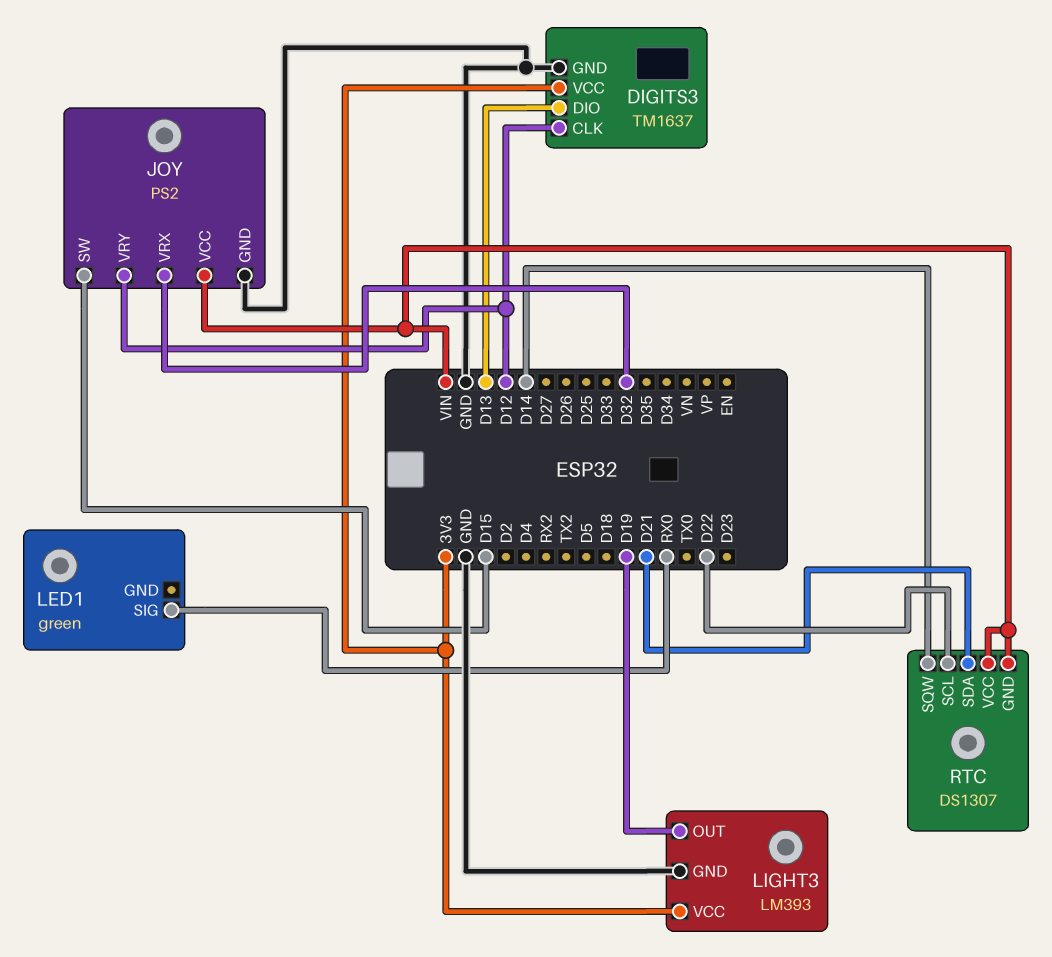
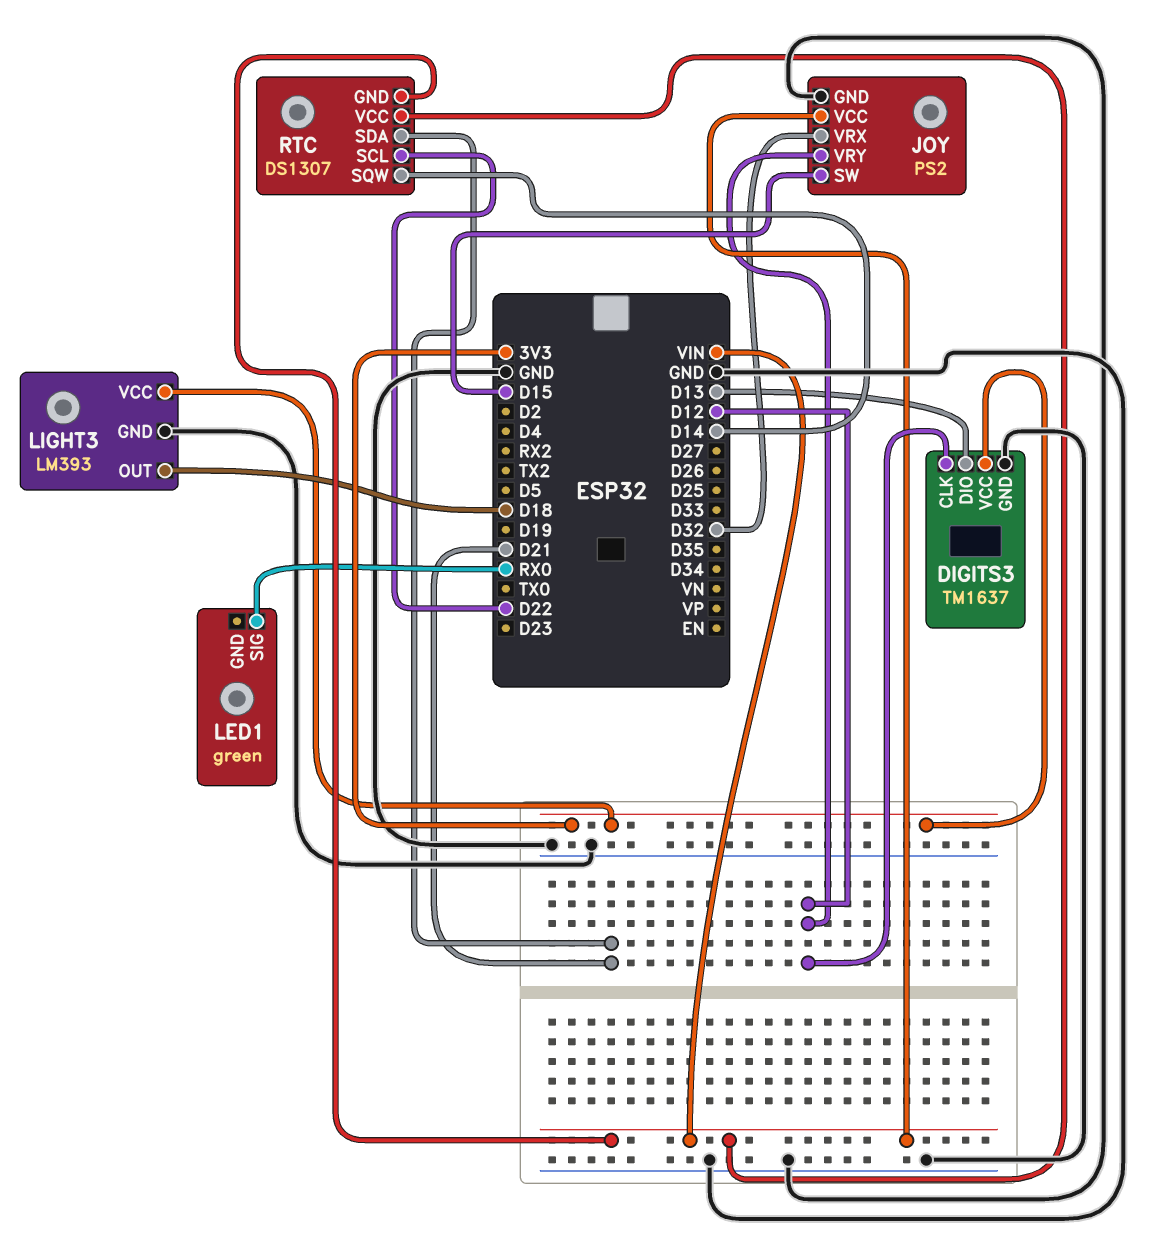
LIGHT3 pin OUT: D19 -> D18

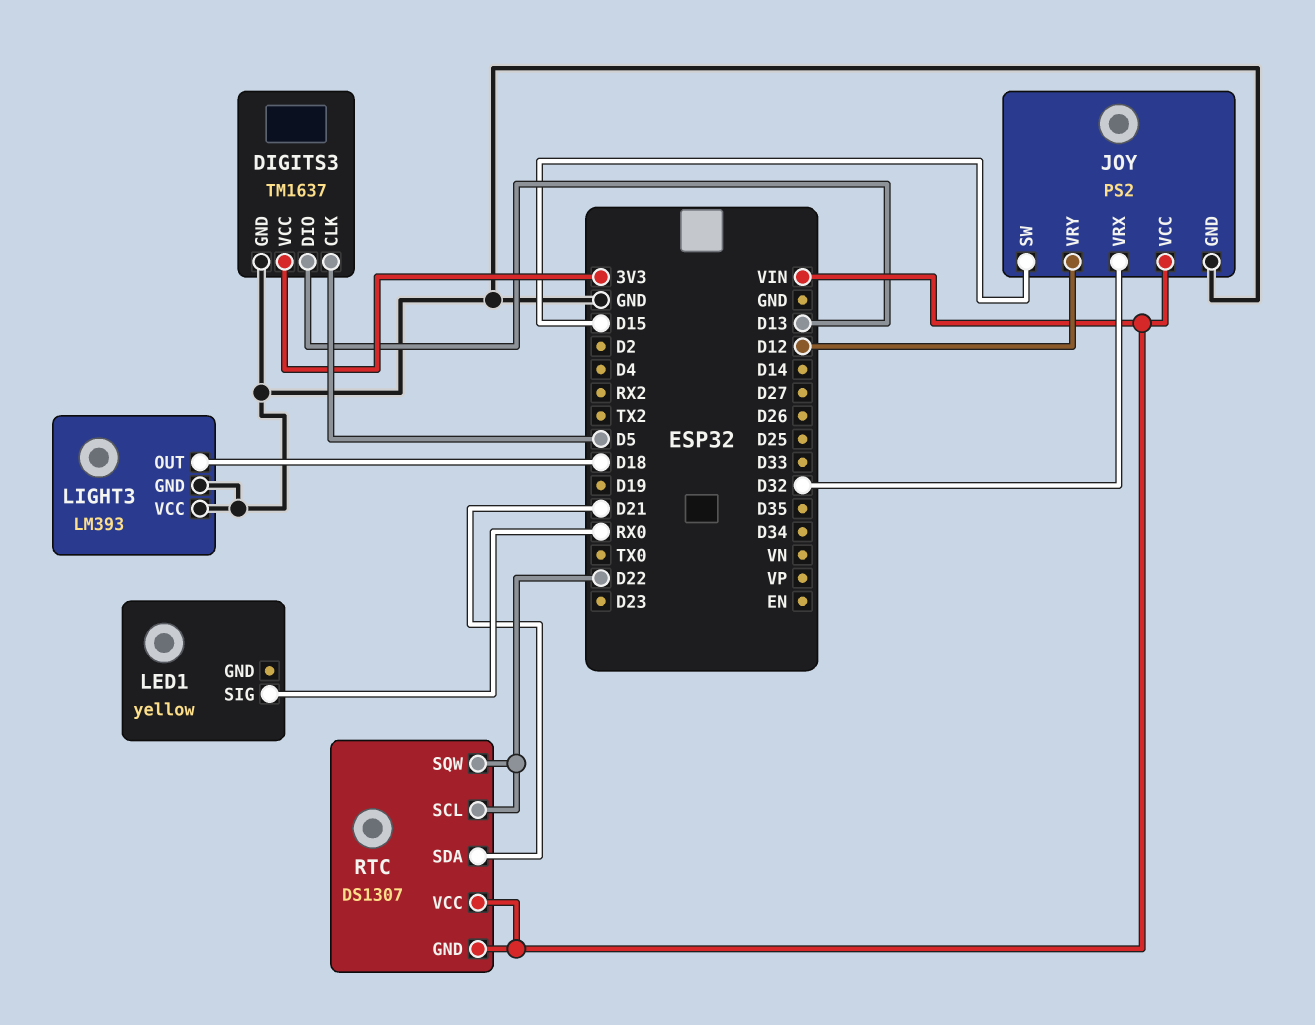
DIGITS3 pin CLK: D12 -> D5
LED1: green -> yellow
LIGHT3 pin VCC: 3V3 -> GND
RTC pin SQW: D14 -> D22

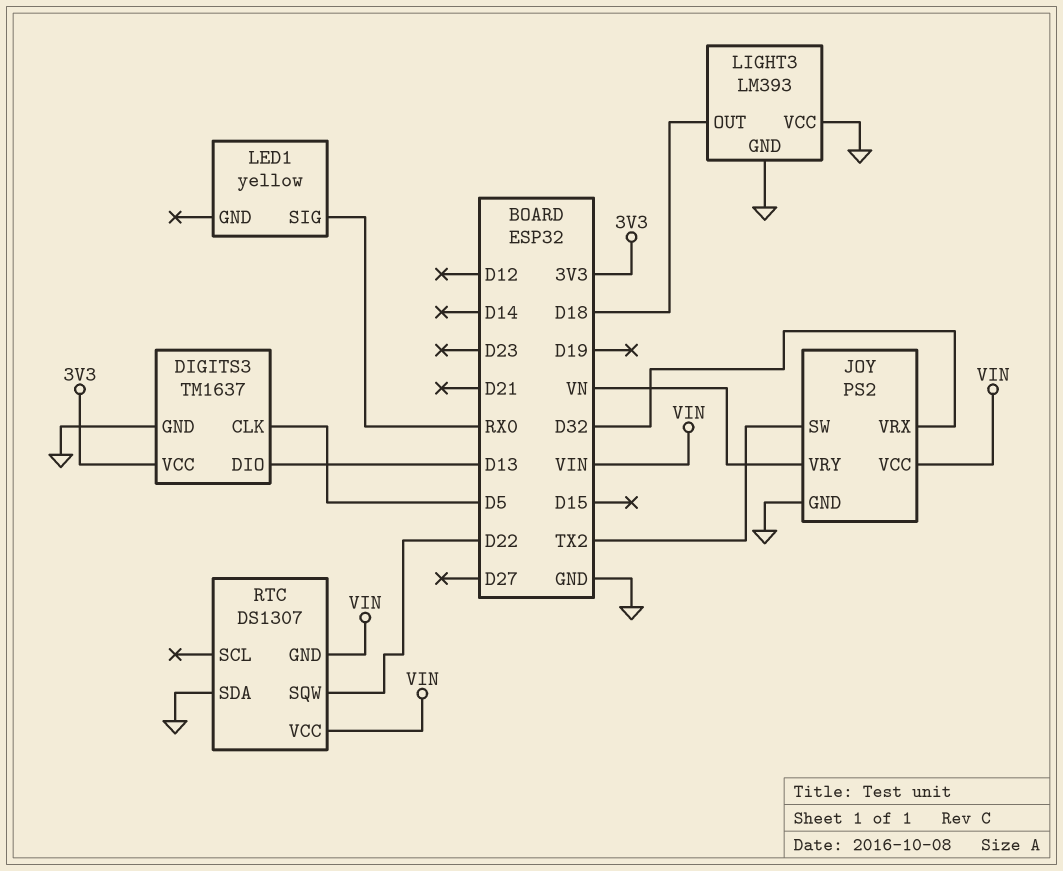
JOY pin SW: D15 -> TX2
JOY pin VRY: D12 -> VN
RTC pin SCL: D22 -> none
RTC pin SDA: D21 -> GND

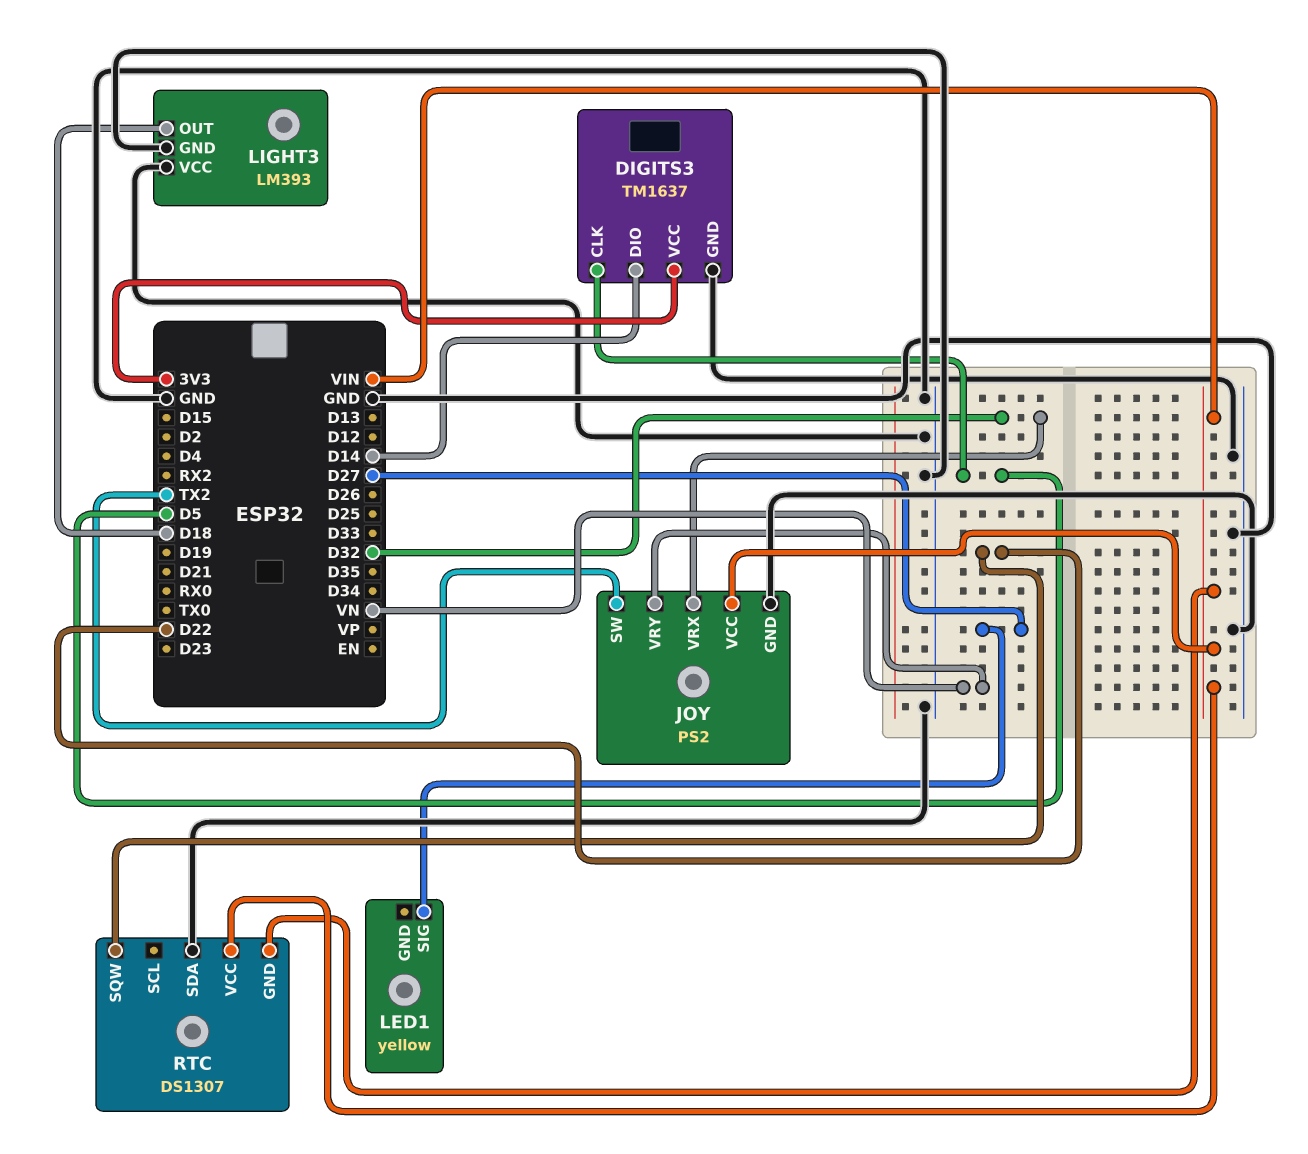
DIGITS3 pin DIO: D13 -> D14
LED1 pin SIG: RX0 -> D27

